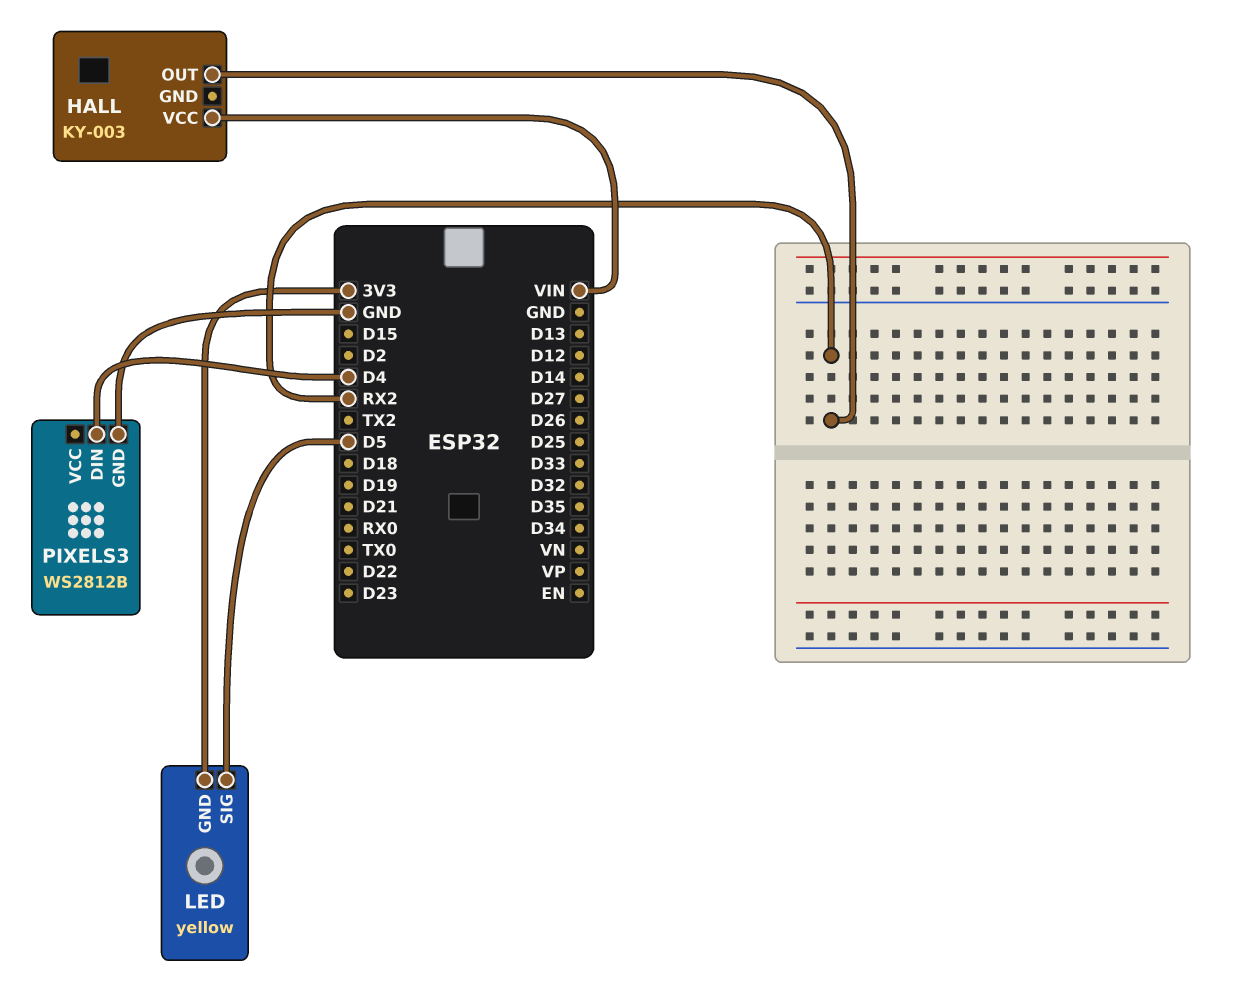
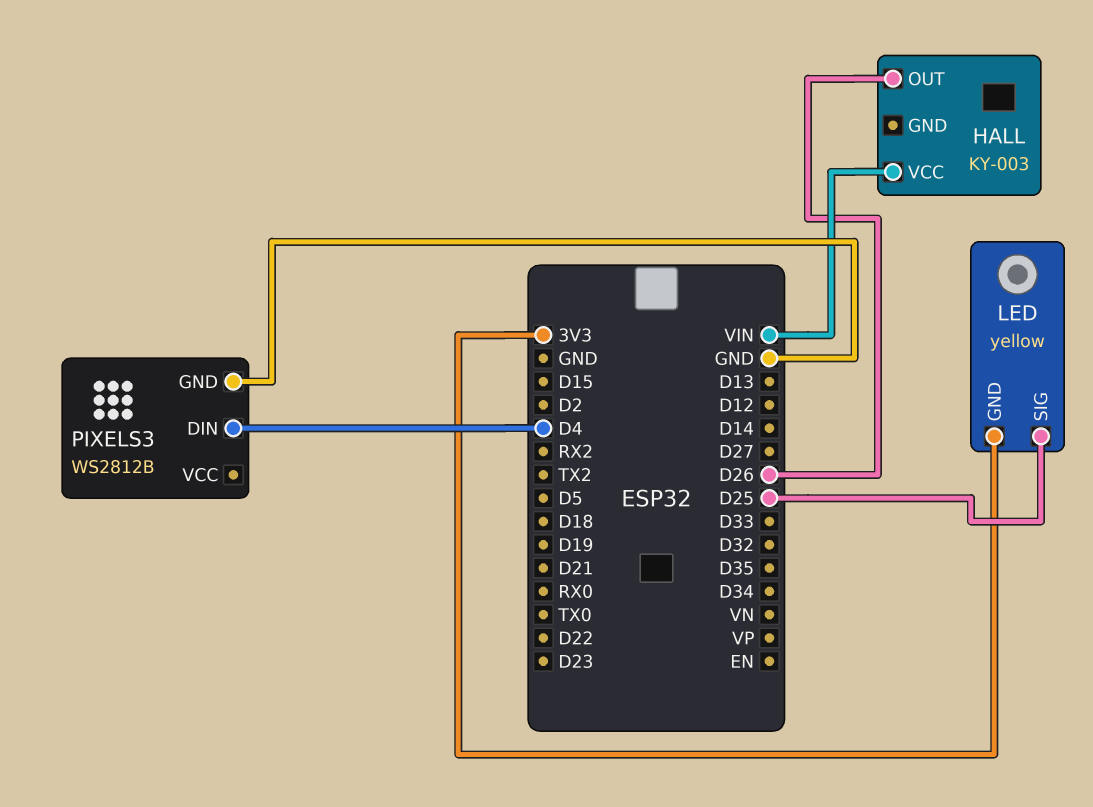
HALL pin OUT: RX2 -> D26
LED pin SIG: D5 -> D25

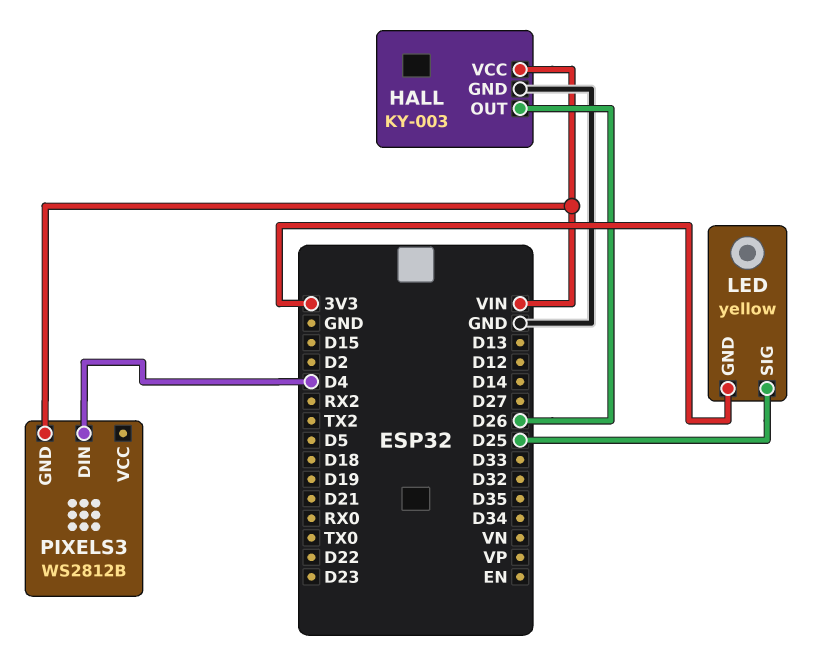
HALL pin GND: none -> GND
PIXELS3 pin GND: GND -> VIN

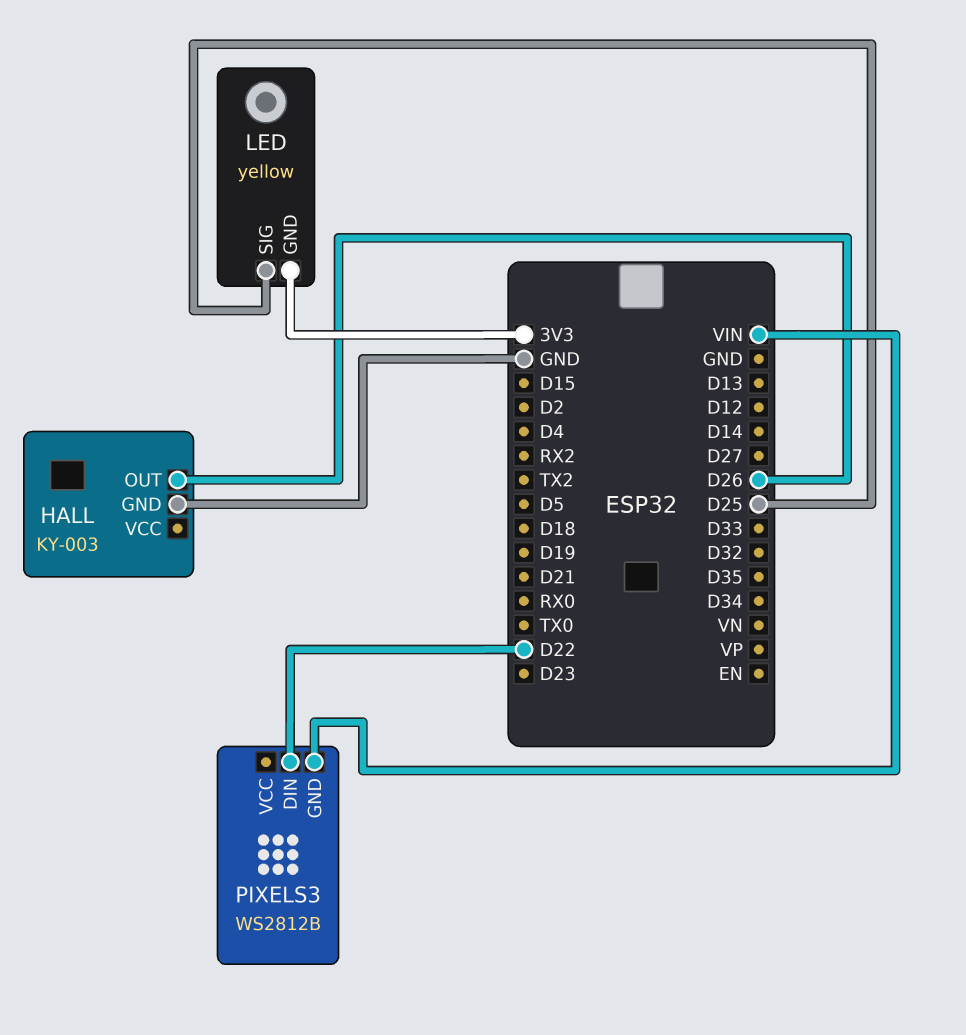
HALL pin VCC: VIN -> none
PIXELS3 pin DIN: D4 -> D22

